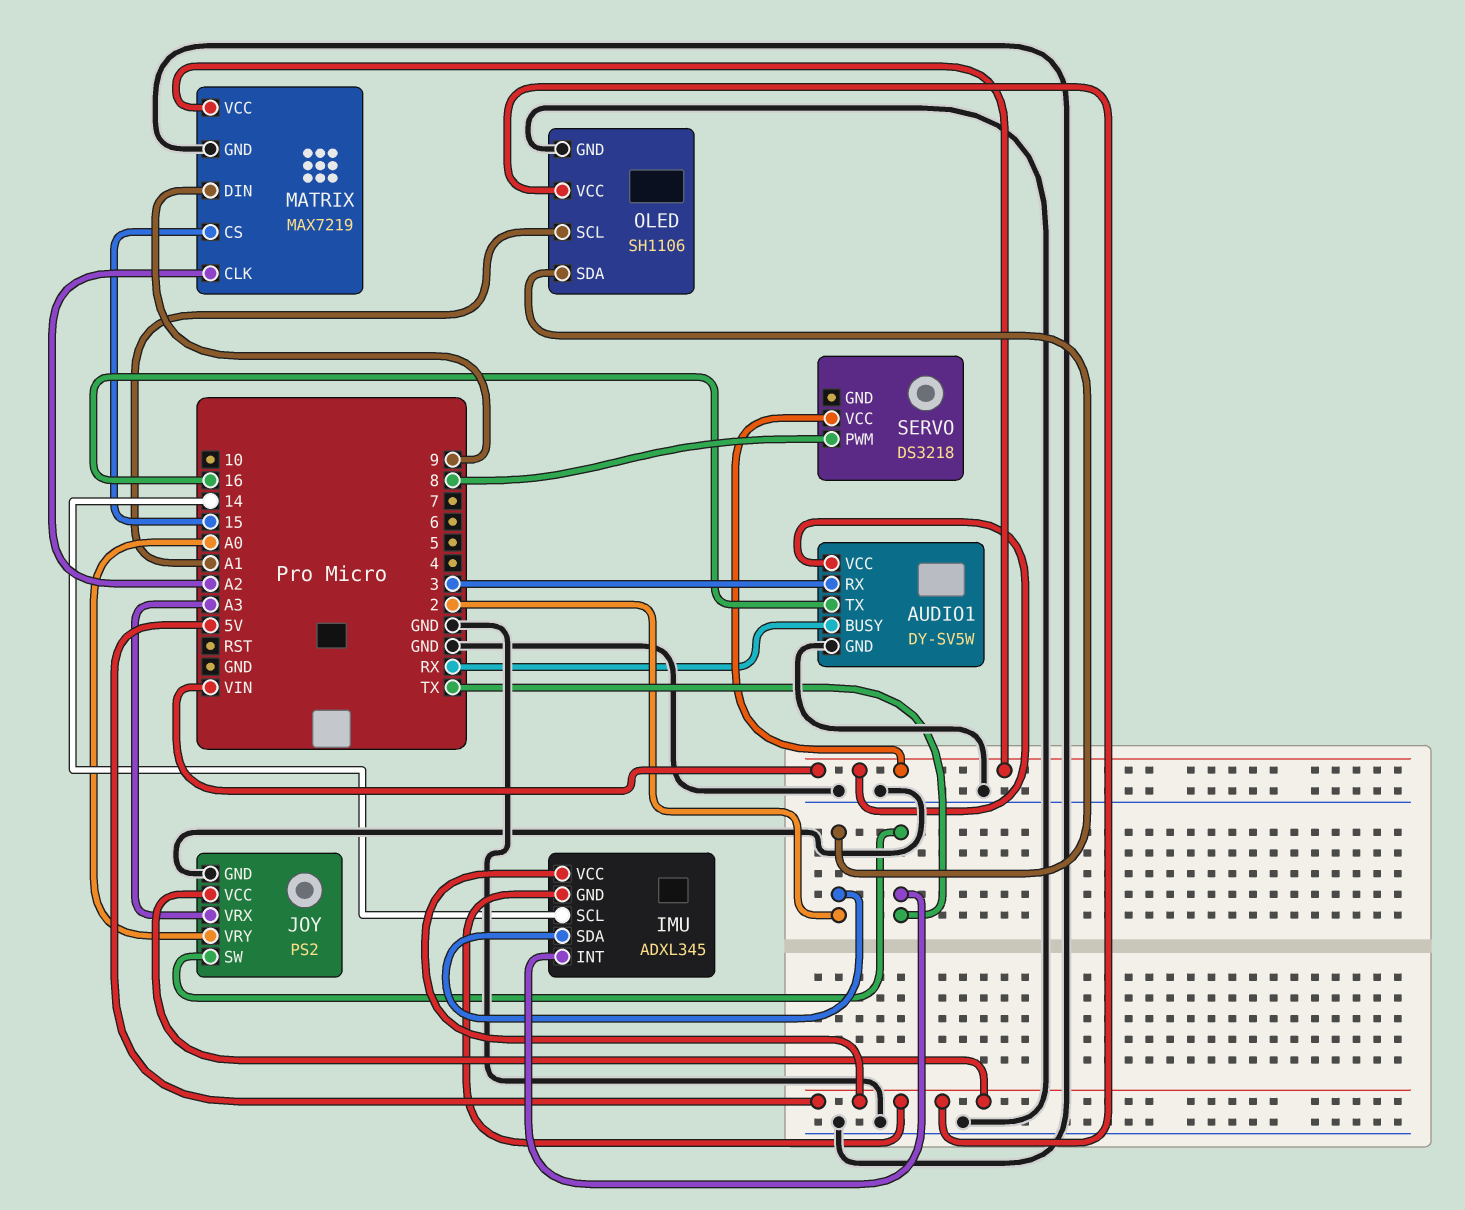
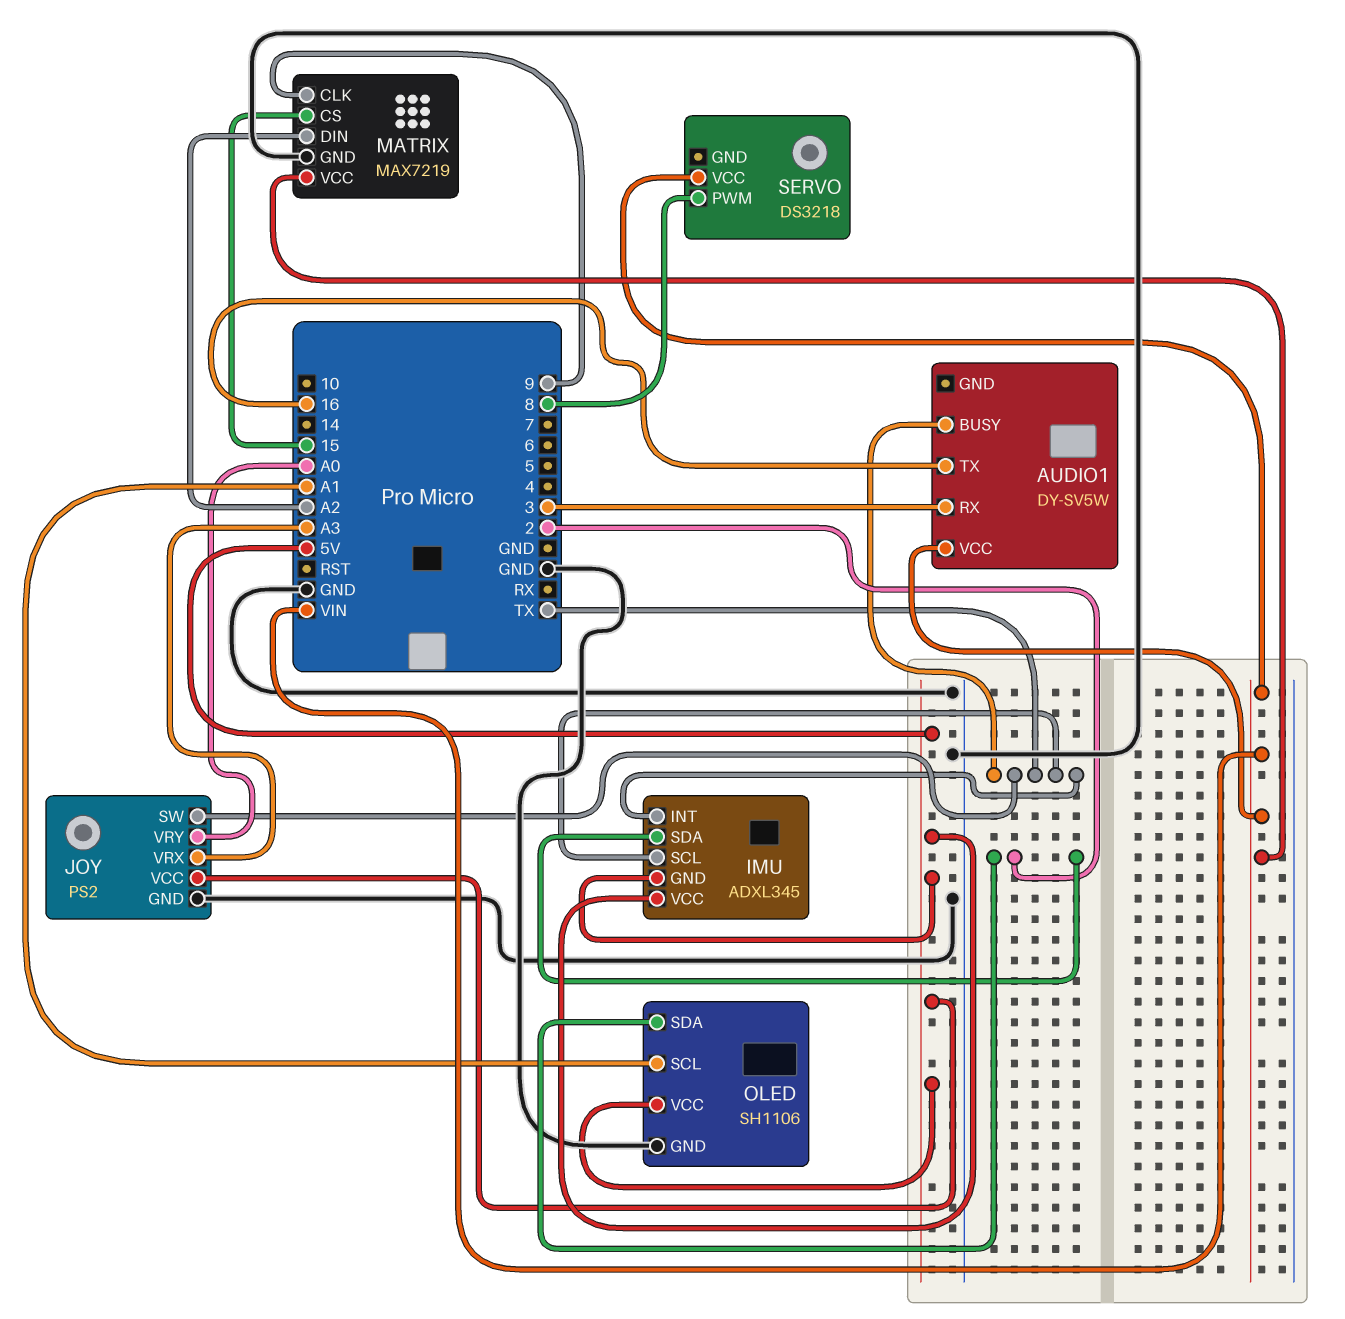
AUDIO1 pin BUSY: RX -> TX
AUDIO1 pin GND: GND -> none
IMU pin SCL: 14 -> TX
MATRIX pin CLK: A2 -> 9
MATRIX pin DIN: 9 -> A2

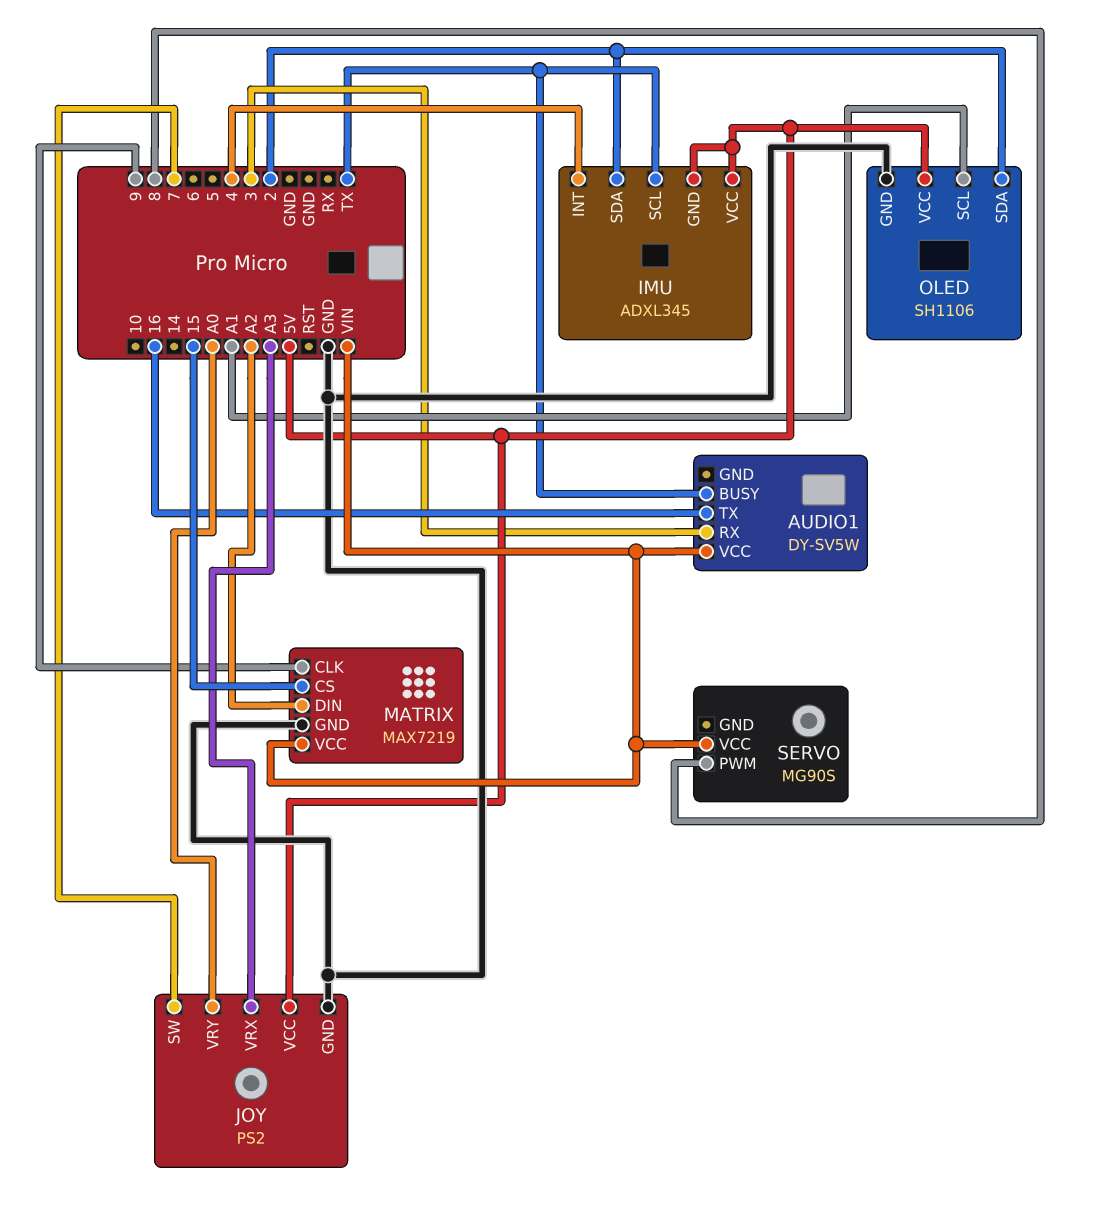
IMU pin INT: TX -> 4
JOY pin SW: TX -> 7
SERVO: DS3218 -> MG90S

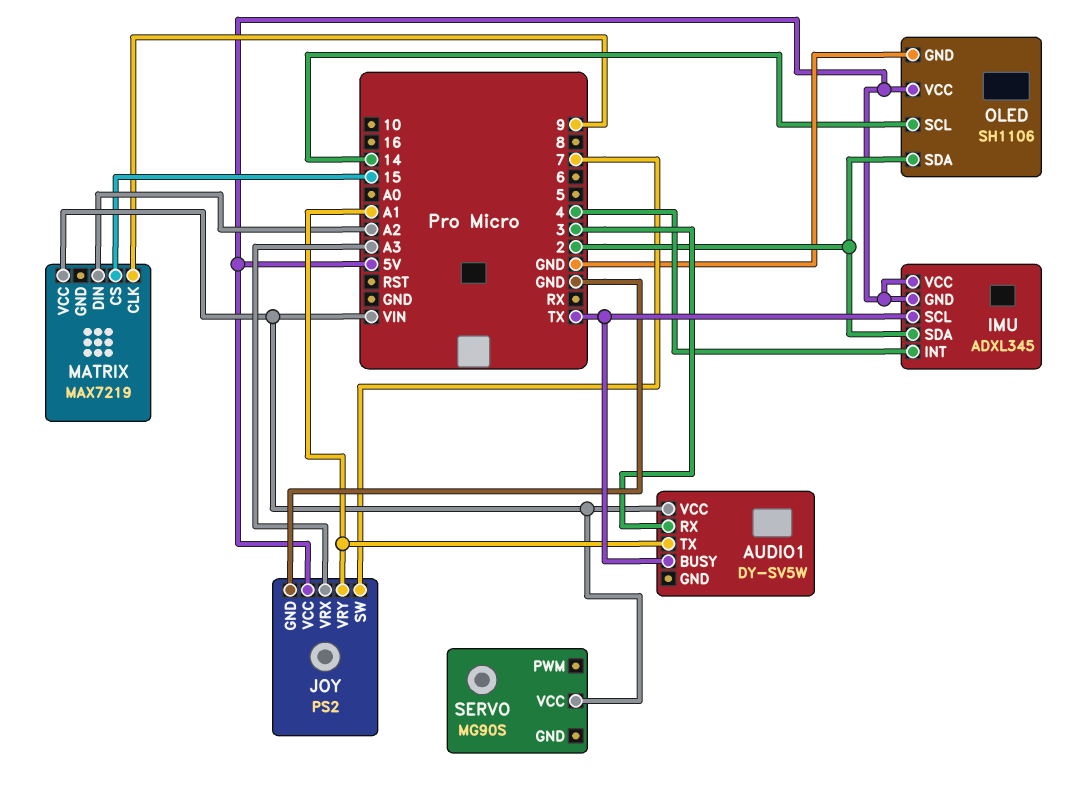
AUDIO1 pin TX: 16 -> A1
JOY pin VRY: A0 -> A1
MATRIX pin GND: GND -> none
OLED pin SCL: A1 -> 14
SERVO pin PWM: 8 -> none

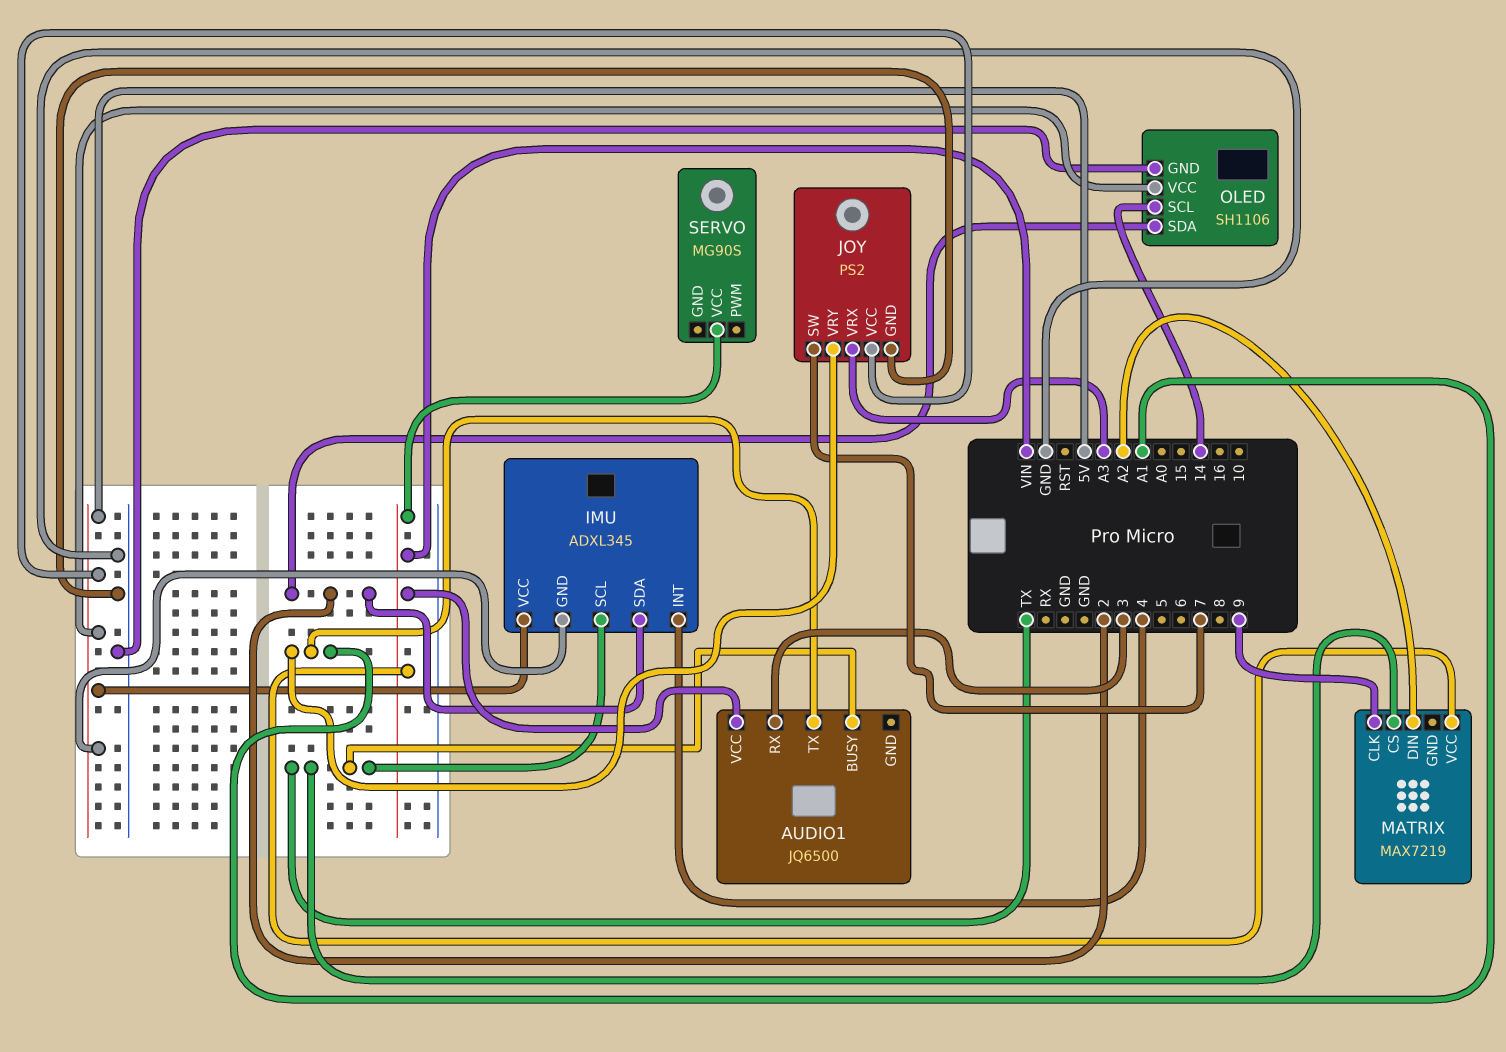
AUDIO1: DY-SV5W -> JQ6500
MATRIX pin CS: 15 -> TX

